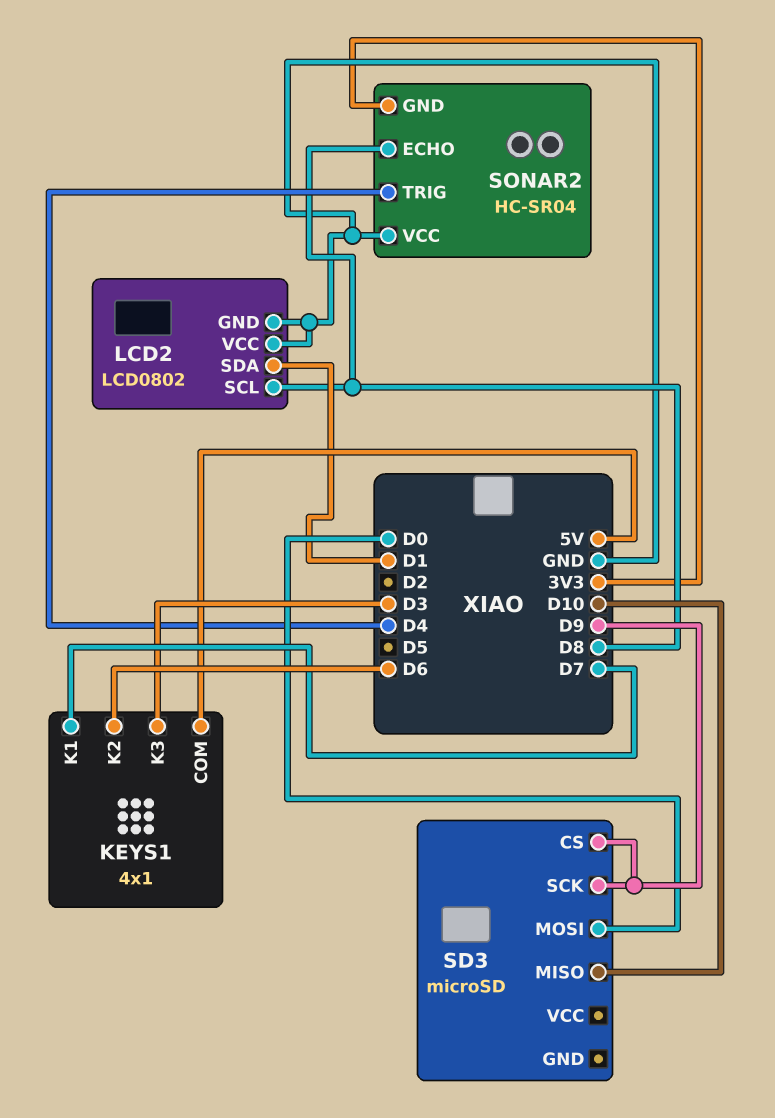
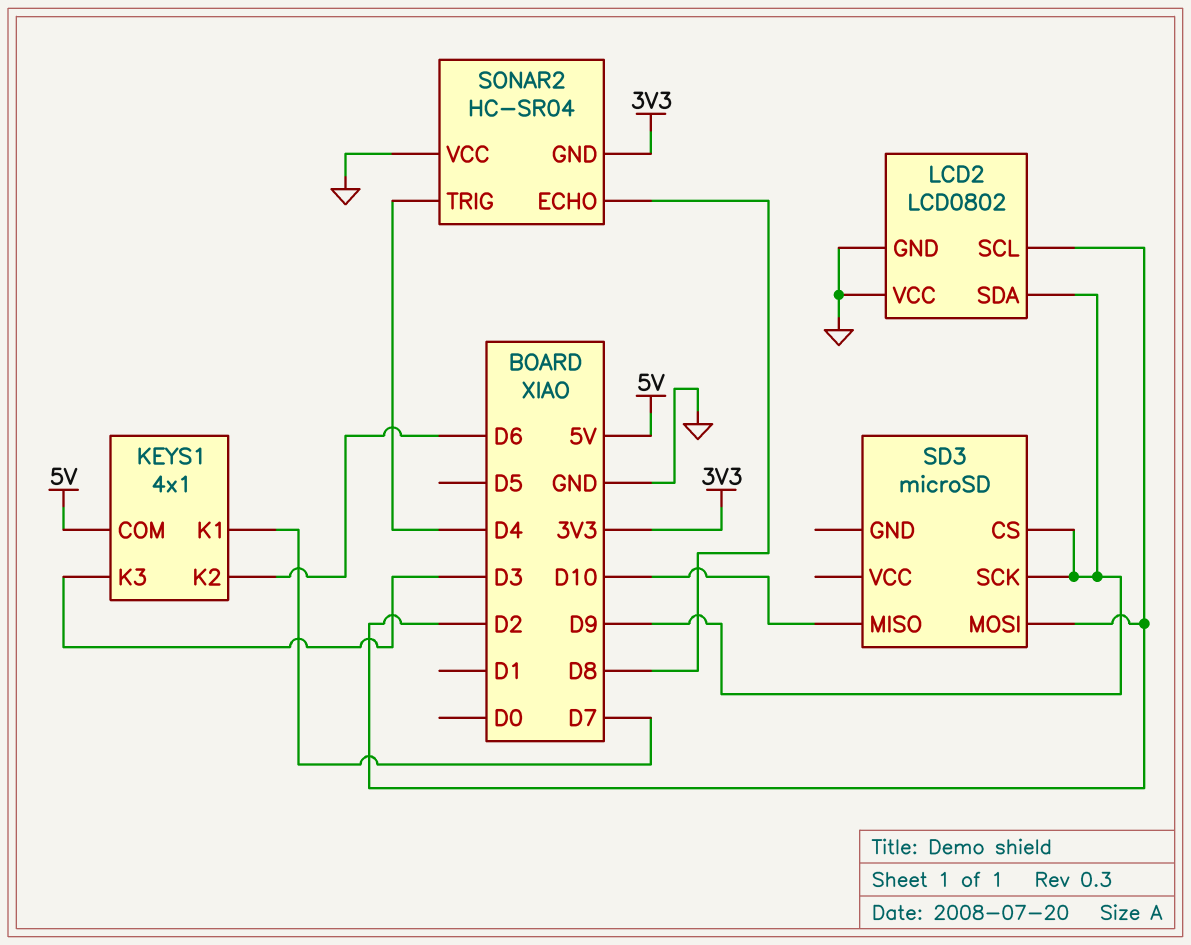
LCD2 pin SCL: D8 -> D2
LCD2 pin SDA: D1 -> D9
SD3 pin MOSI: D0 -> D2

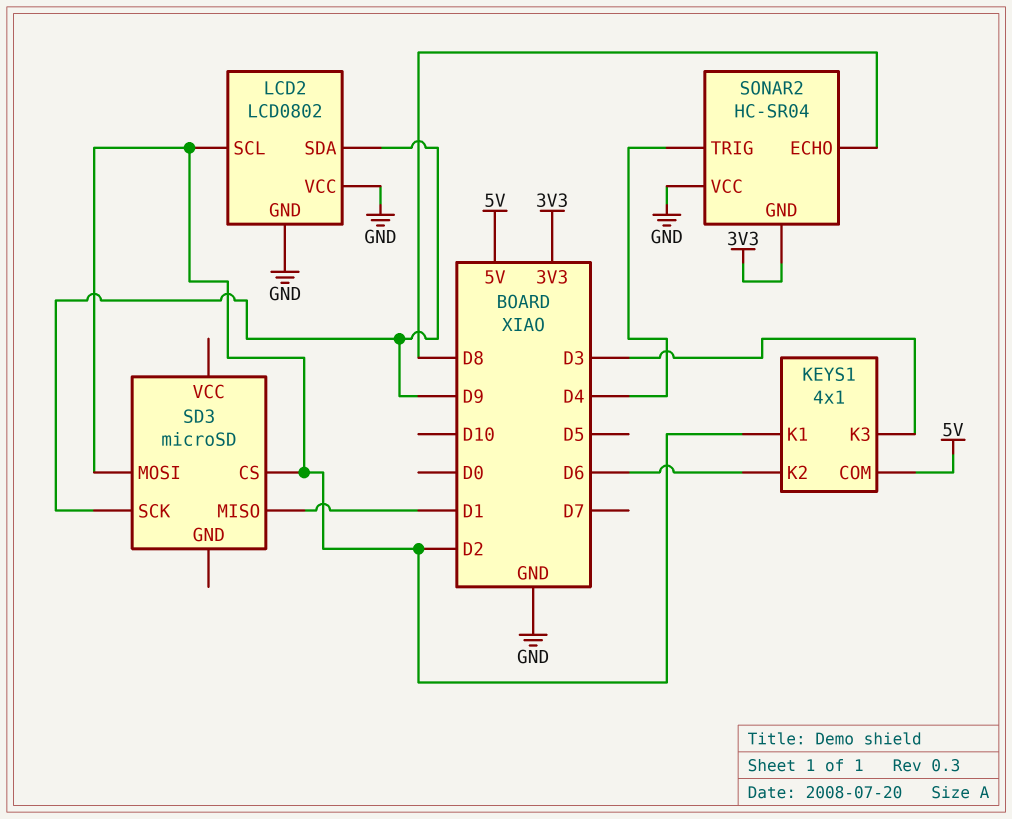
KEYS1 pin K1: D7 -> D2
SD3 pin CS: D9 -> D2
SD3 pin MISO: D10 -> D1

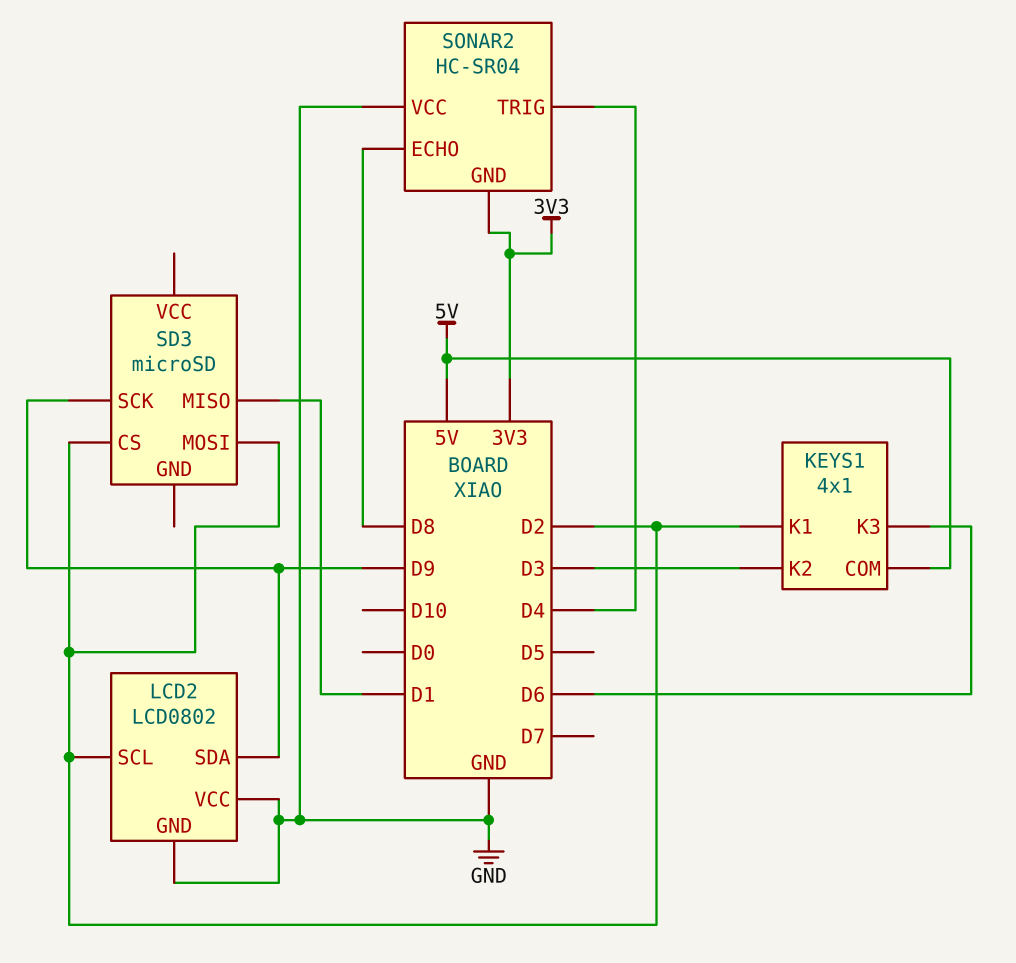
KEYS1 pin K2: D6 -> D3
KEYS1 pin K3: D3 -> D6

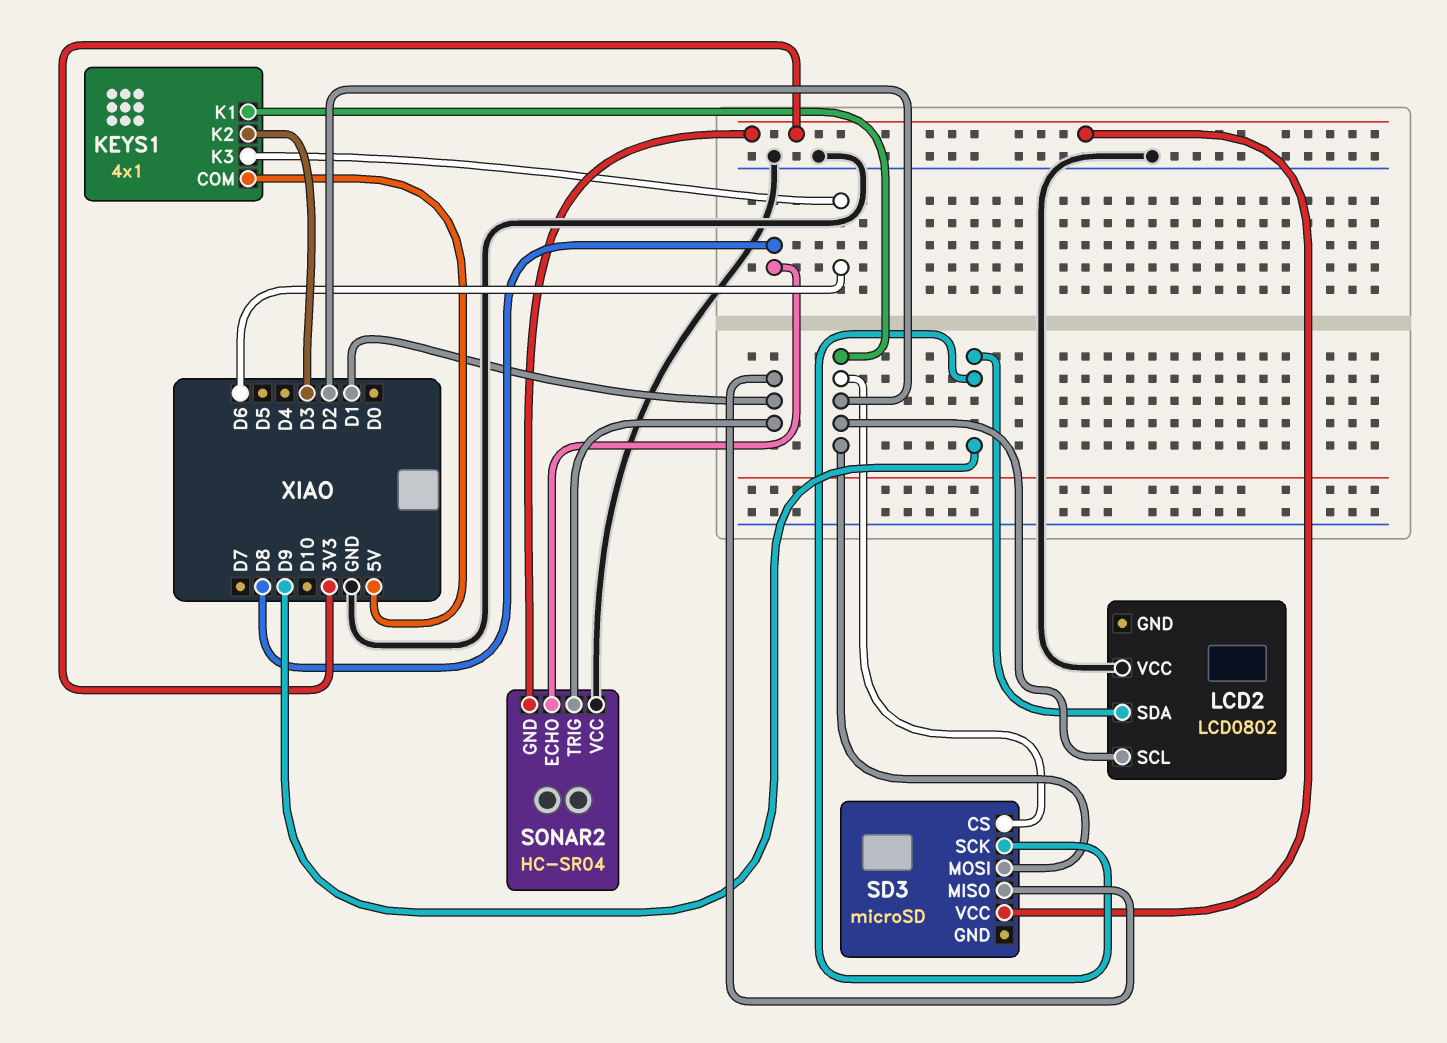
LCD2 pin GND: GND -> none
SD3 pin VCC: none -> 3V3
SONAR2 pin TRIG: D4 -> D1

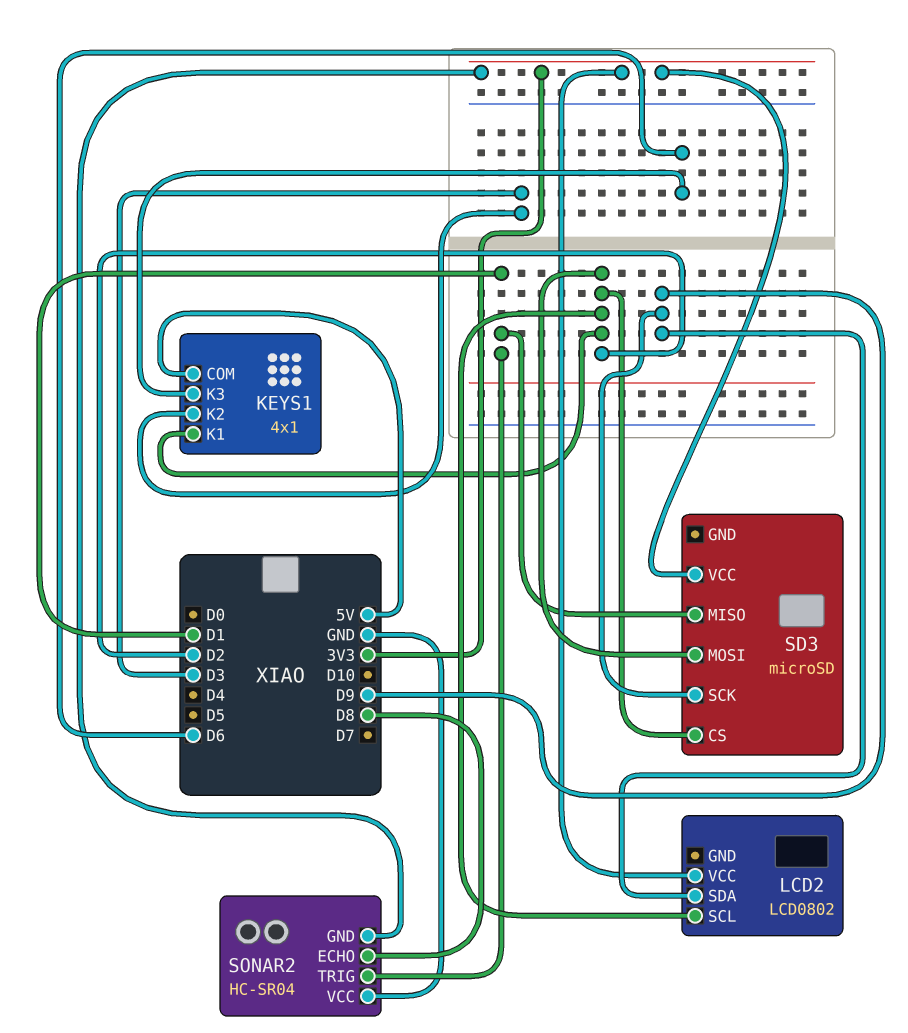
LCD2 pin VCC: GND -> 3V3

